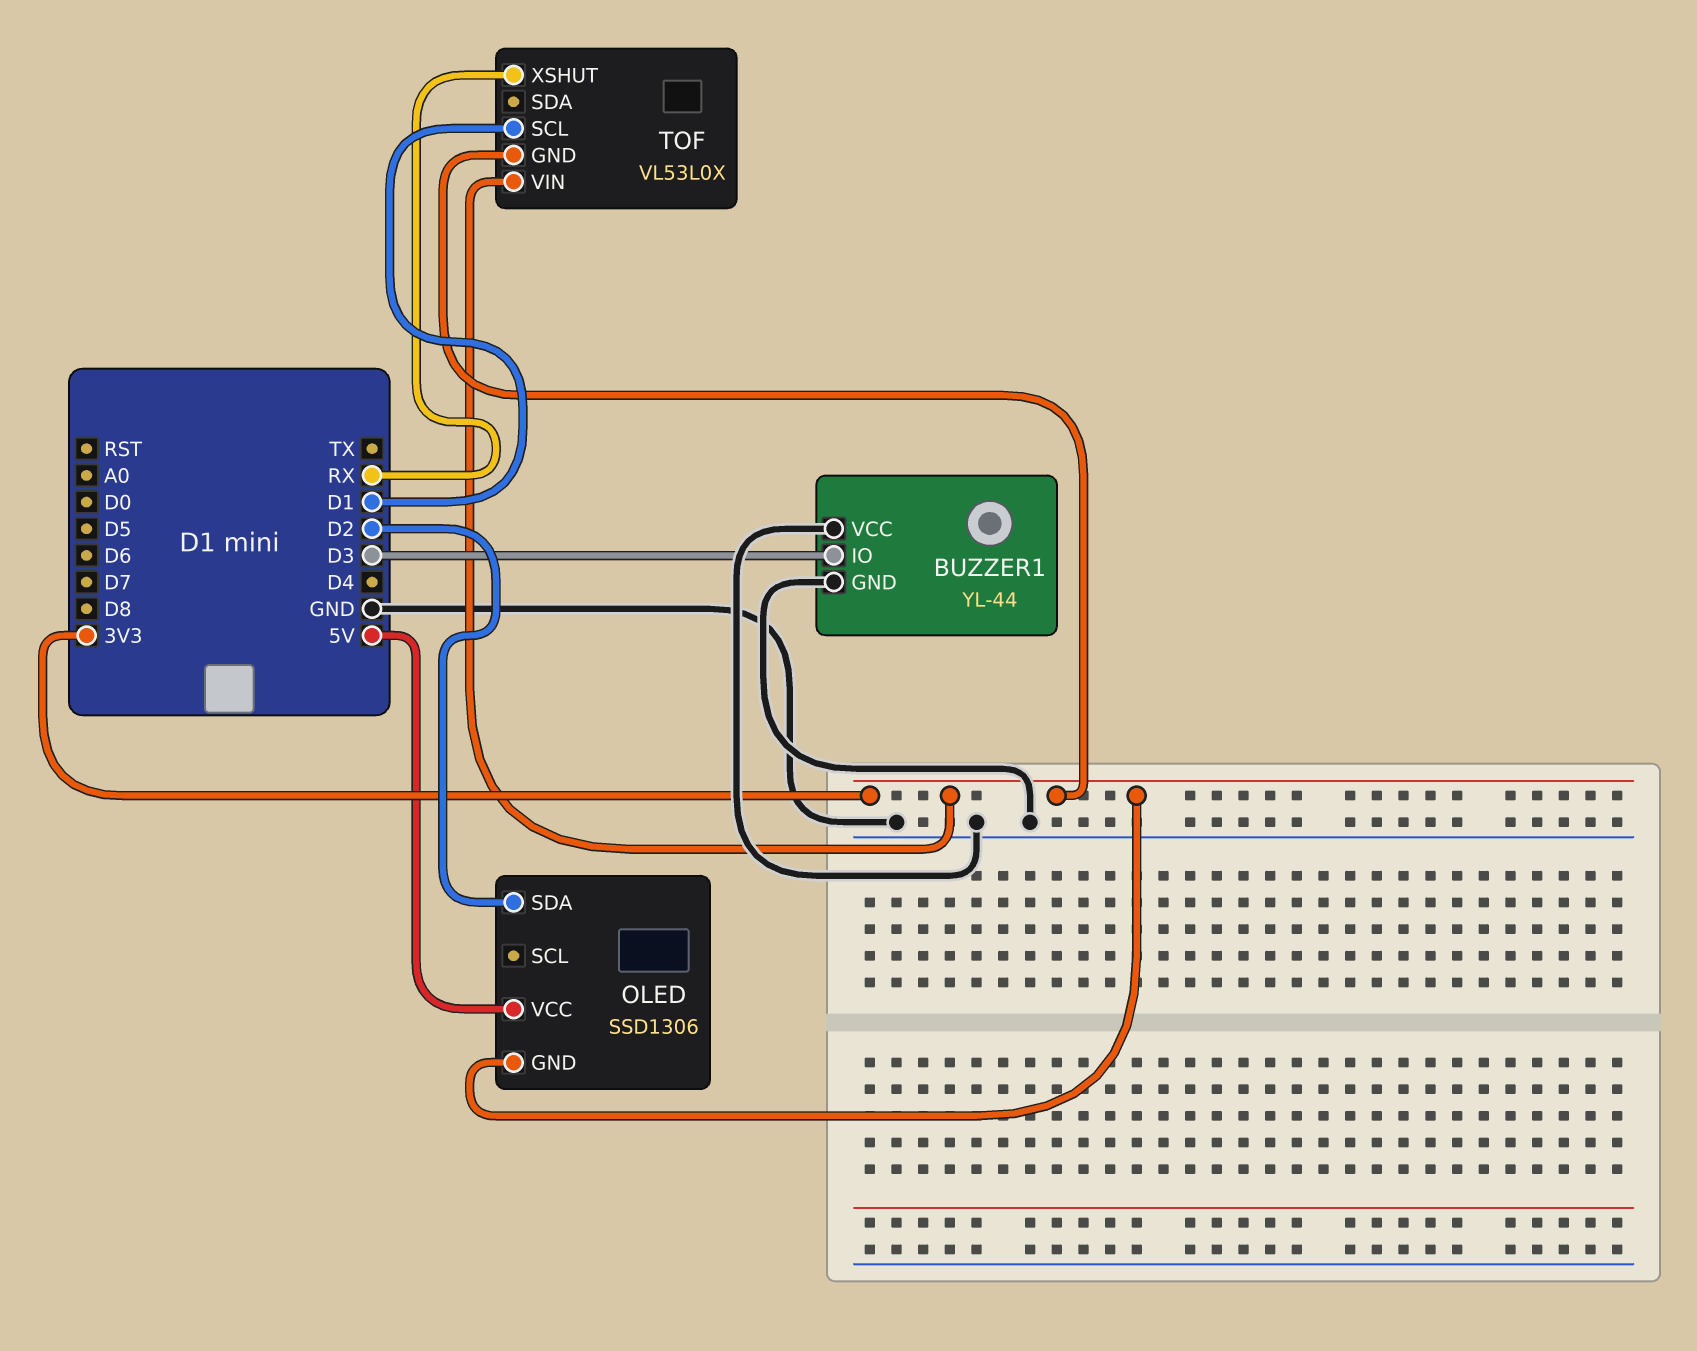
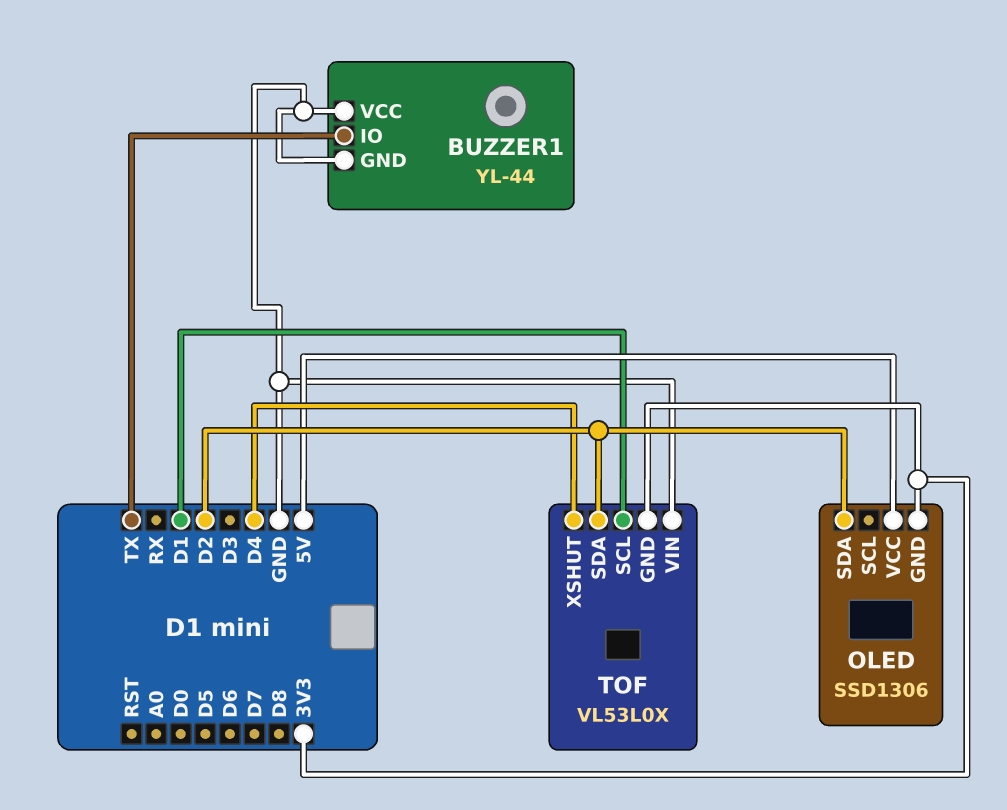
BUZZER1 pin IO: D3 -> TX
TOF pin SDA: none -> D2
TOF pin VIN: 3V3 -> GND
TOF pin XSHUT: RX -> D4

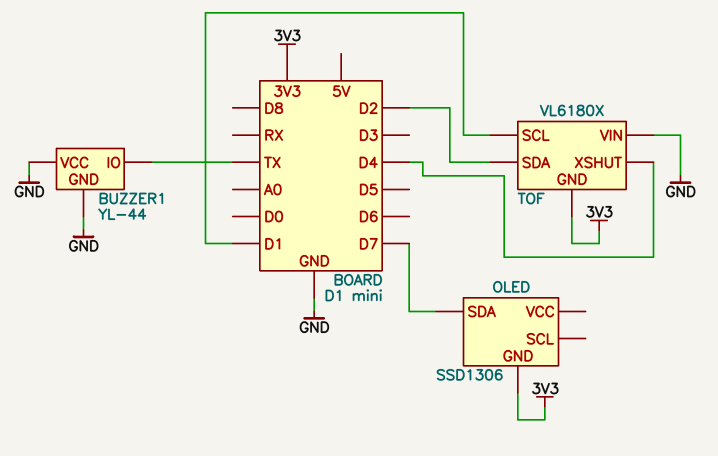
OLED pin SDA: D2 -> D7
OLED pin VCC: 5V -> none
TOF: VL53L0X -> VL6180X

